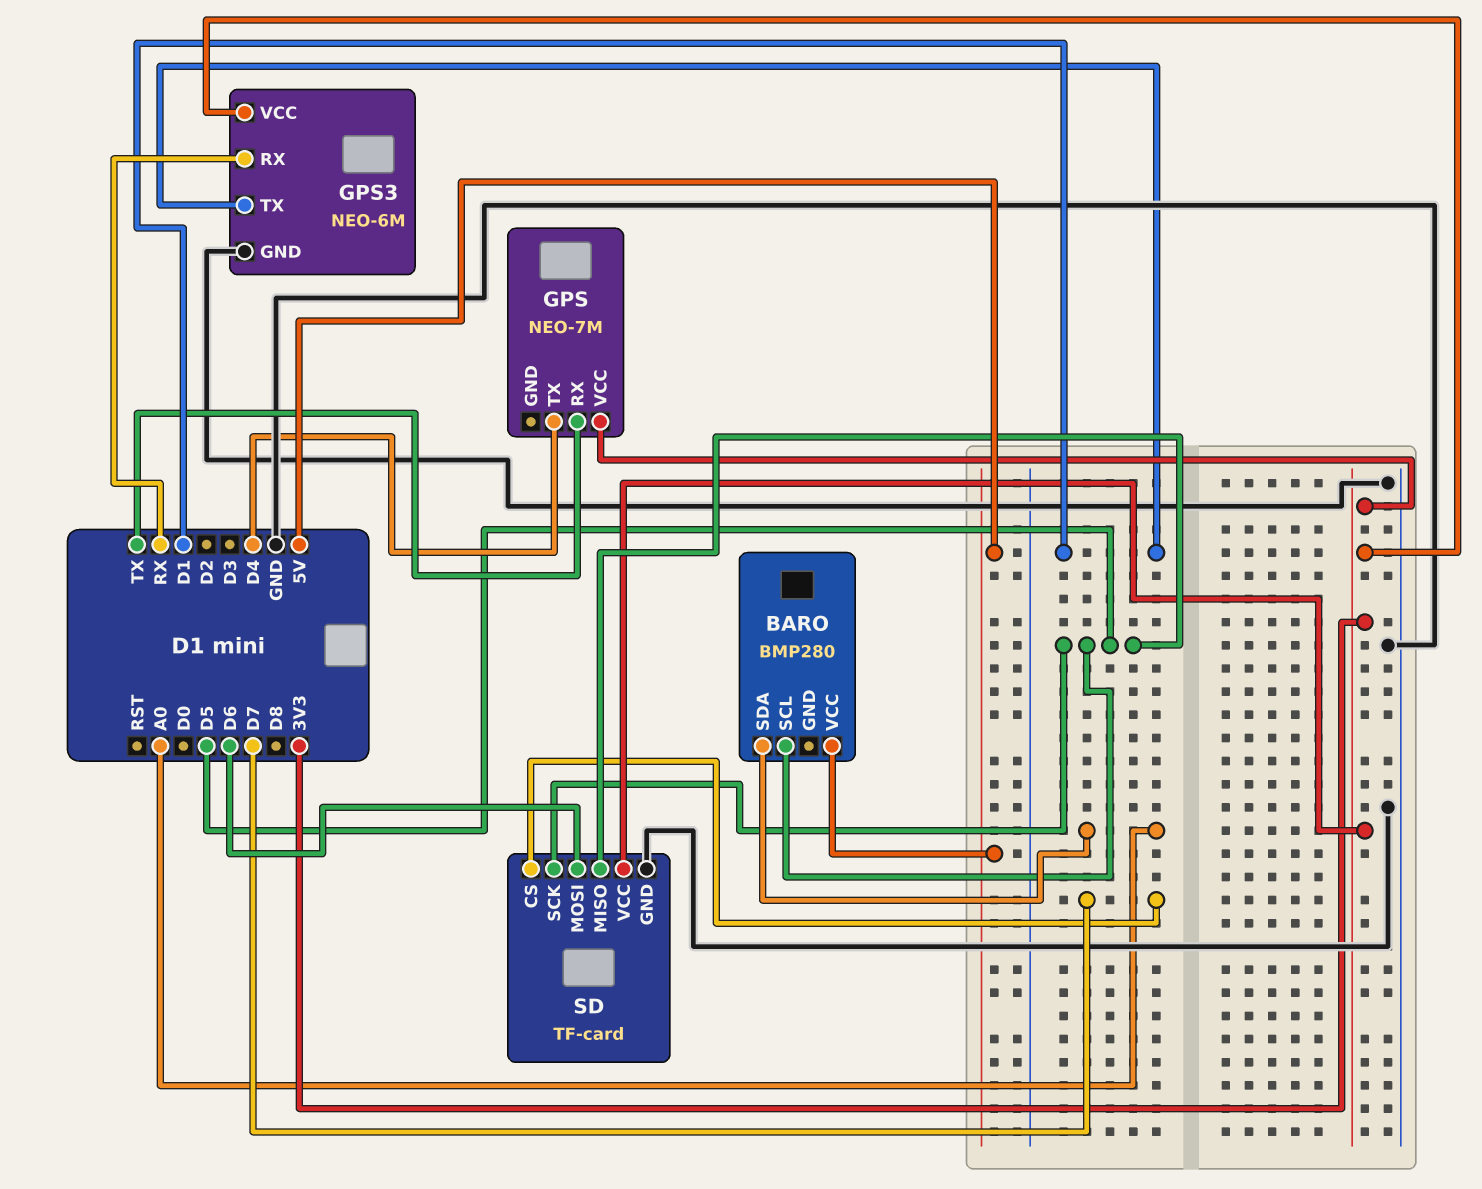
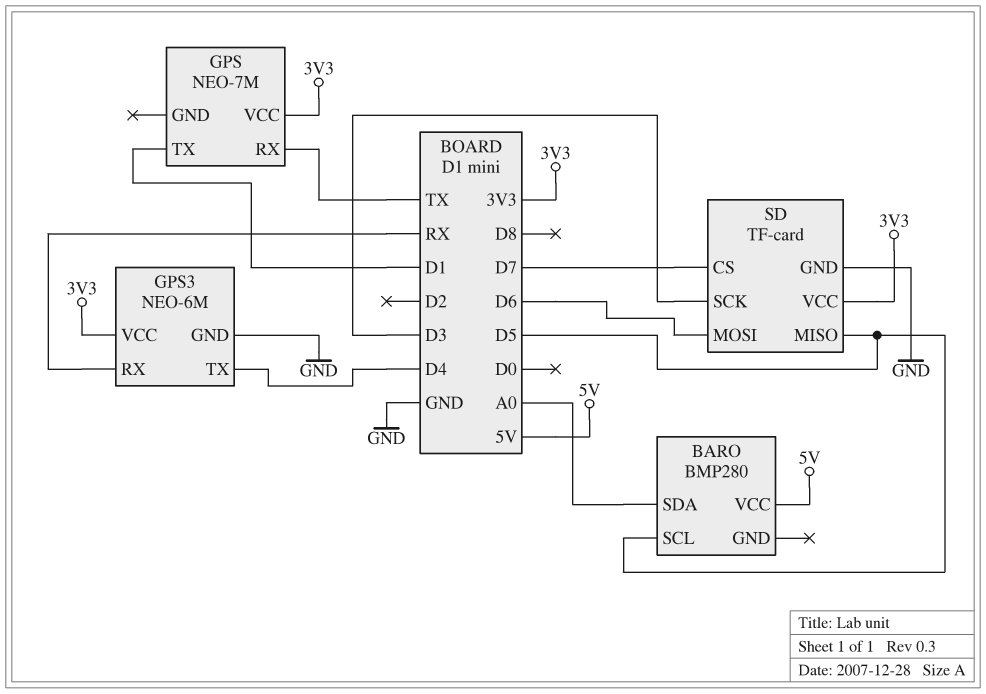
GPS pin TX: D4 -> D1
GPS3 pin TX: D1 -> D4
SD pin SCK: D5 -> D3

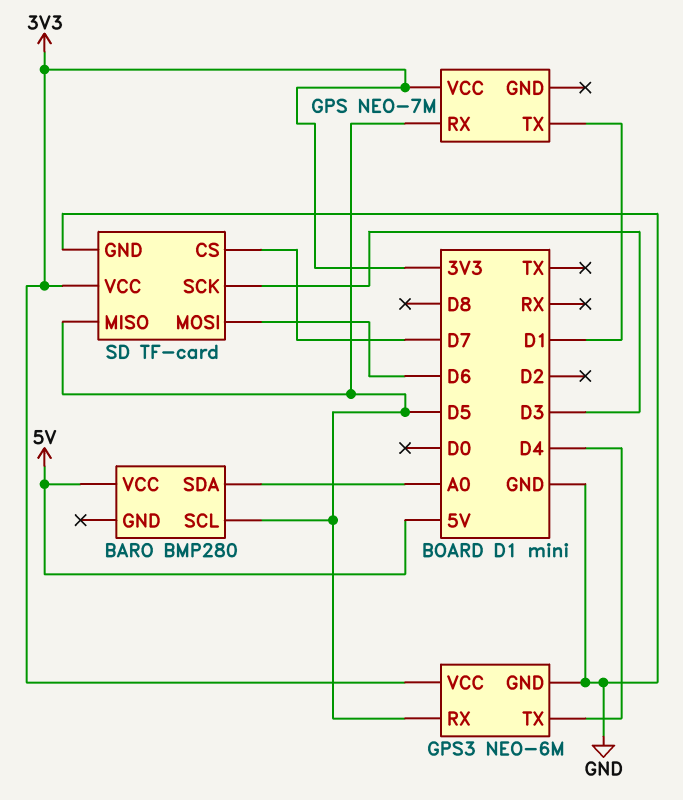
GPS pin RX: TX -> D5
GPS3 pin RX: RX -> D5

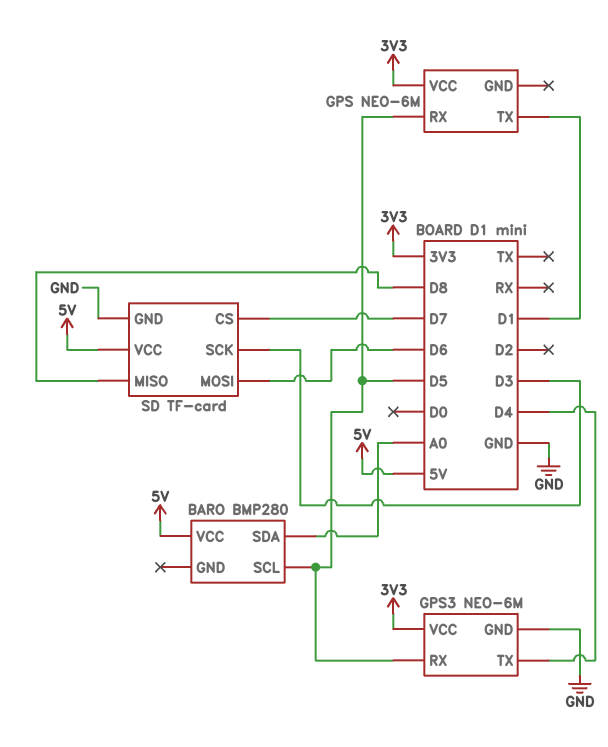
GPS: NEO-7M -> NEO-6M
SD pin MISO: D5 -> D8
SD pin VCC: 3V3 -> 5V

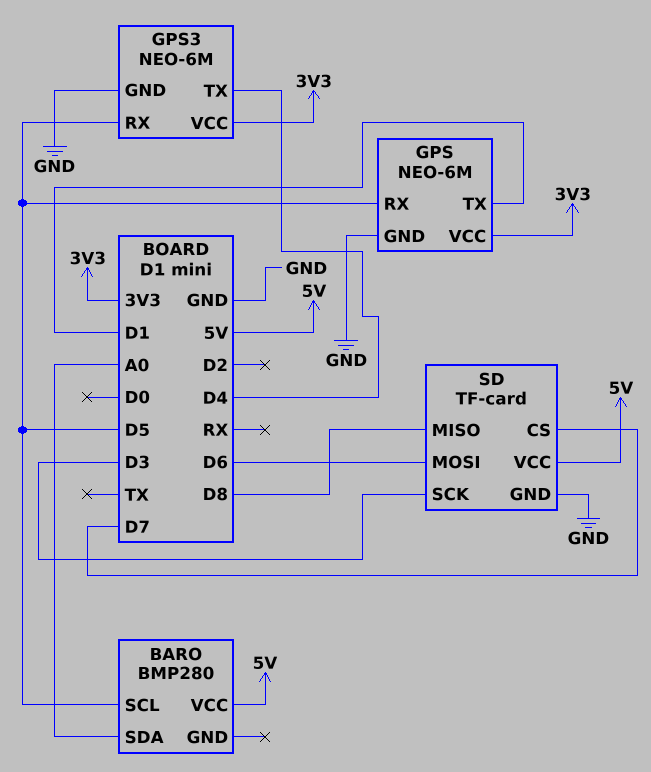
GPS pin GND: none -> GND

